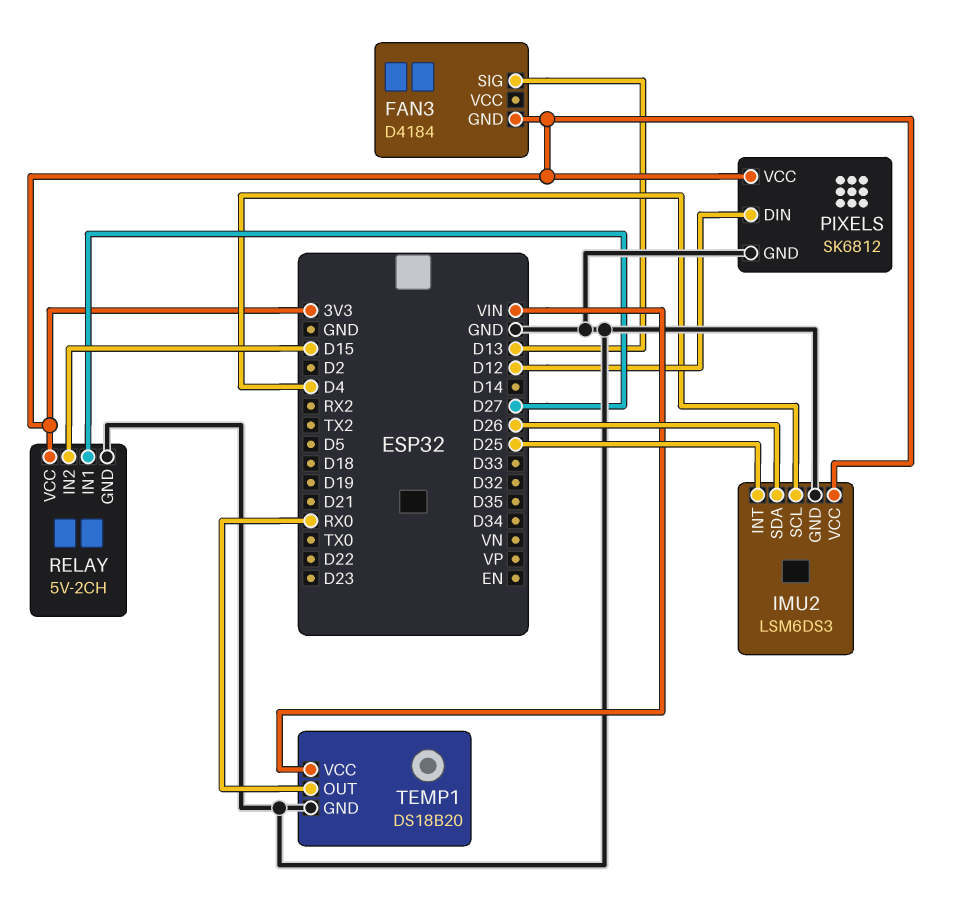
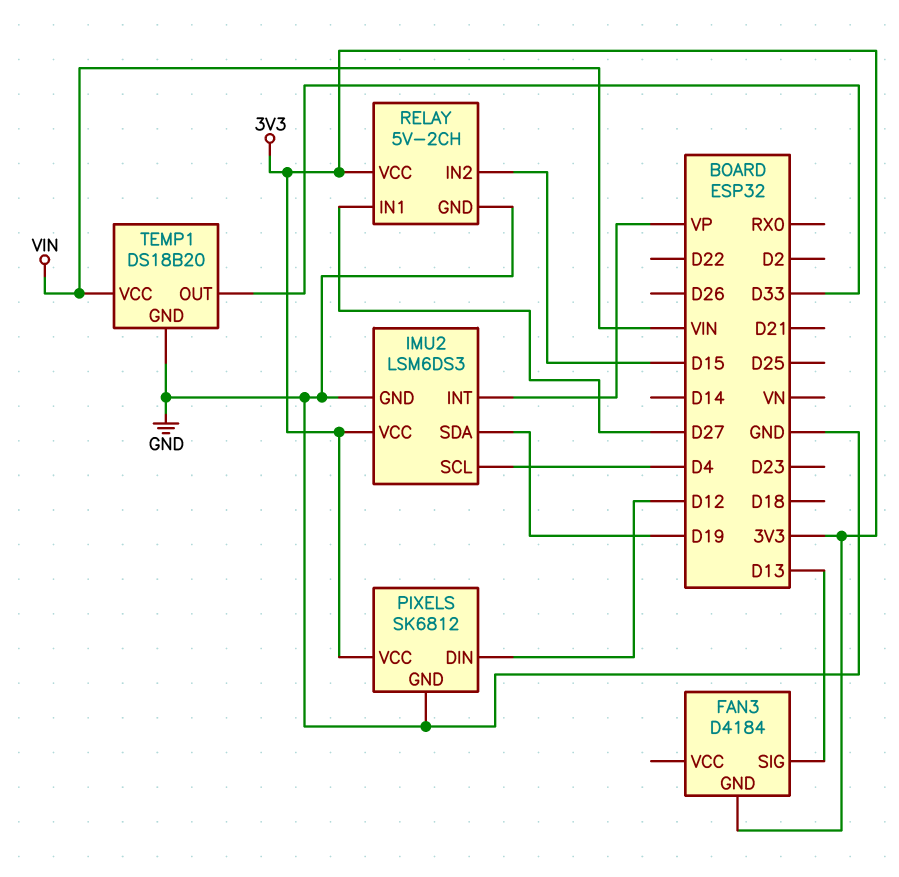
IMU2 pin INT: D25 -> VP
IMU2 pin SDA: D26 -> D19
TEMP1 pin OUT: RX0 -> D33

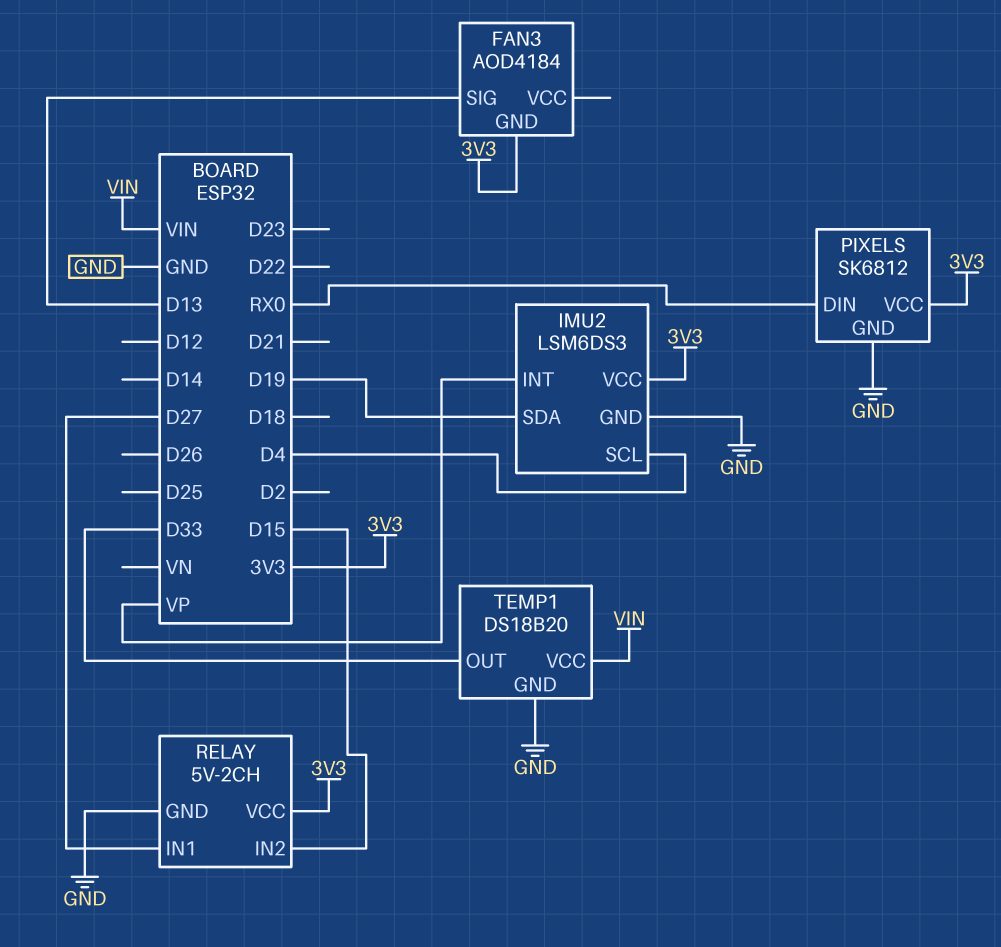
FAN3: D4184 -> AOD4184
PIXELS pin DIN: D12 -> RX0

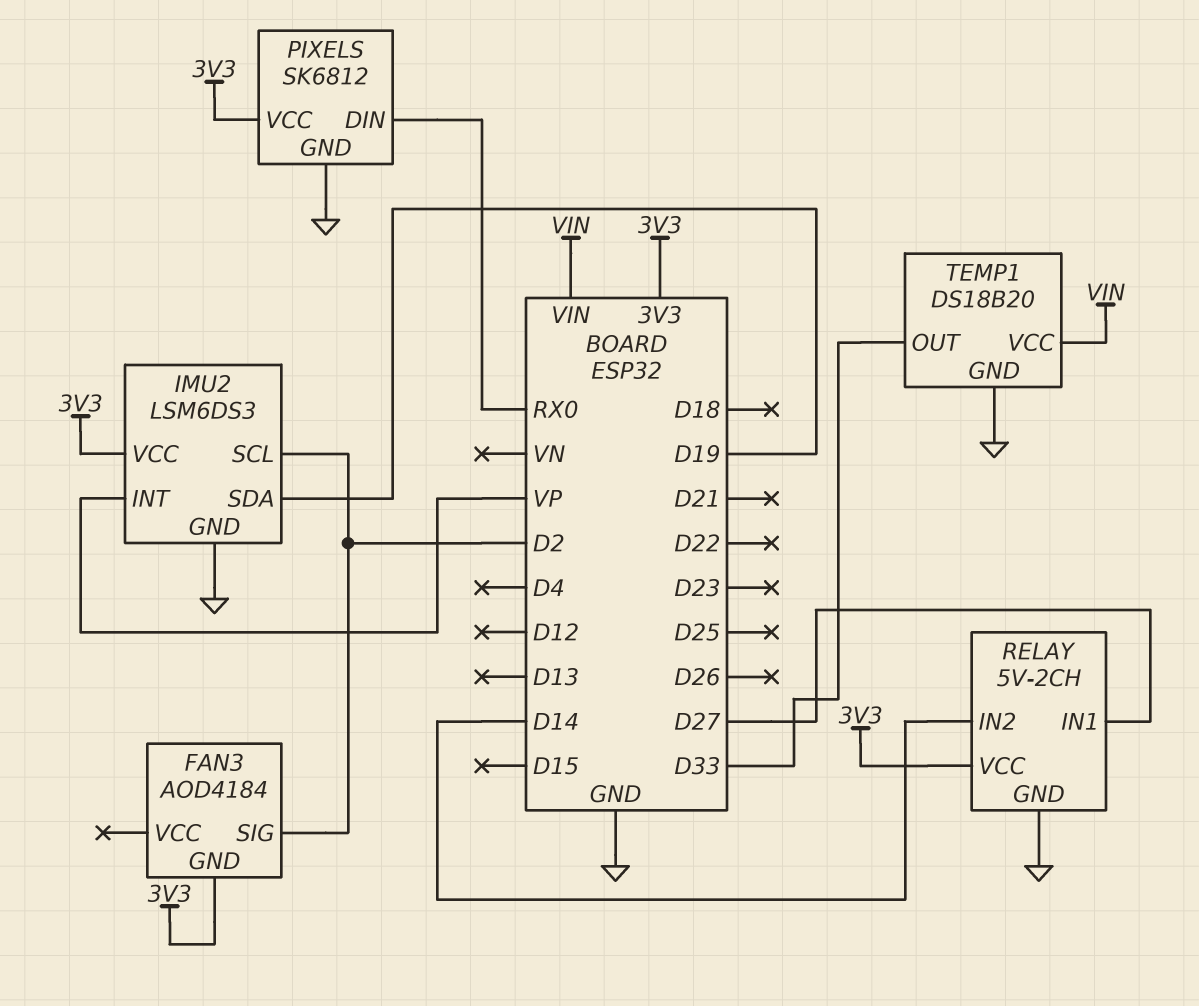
FAN3 pin SIG: D13 -> D2
IMU2 pin SCL: D4 -> D2
RELAY pin IN2: D15 -> D14

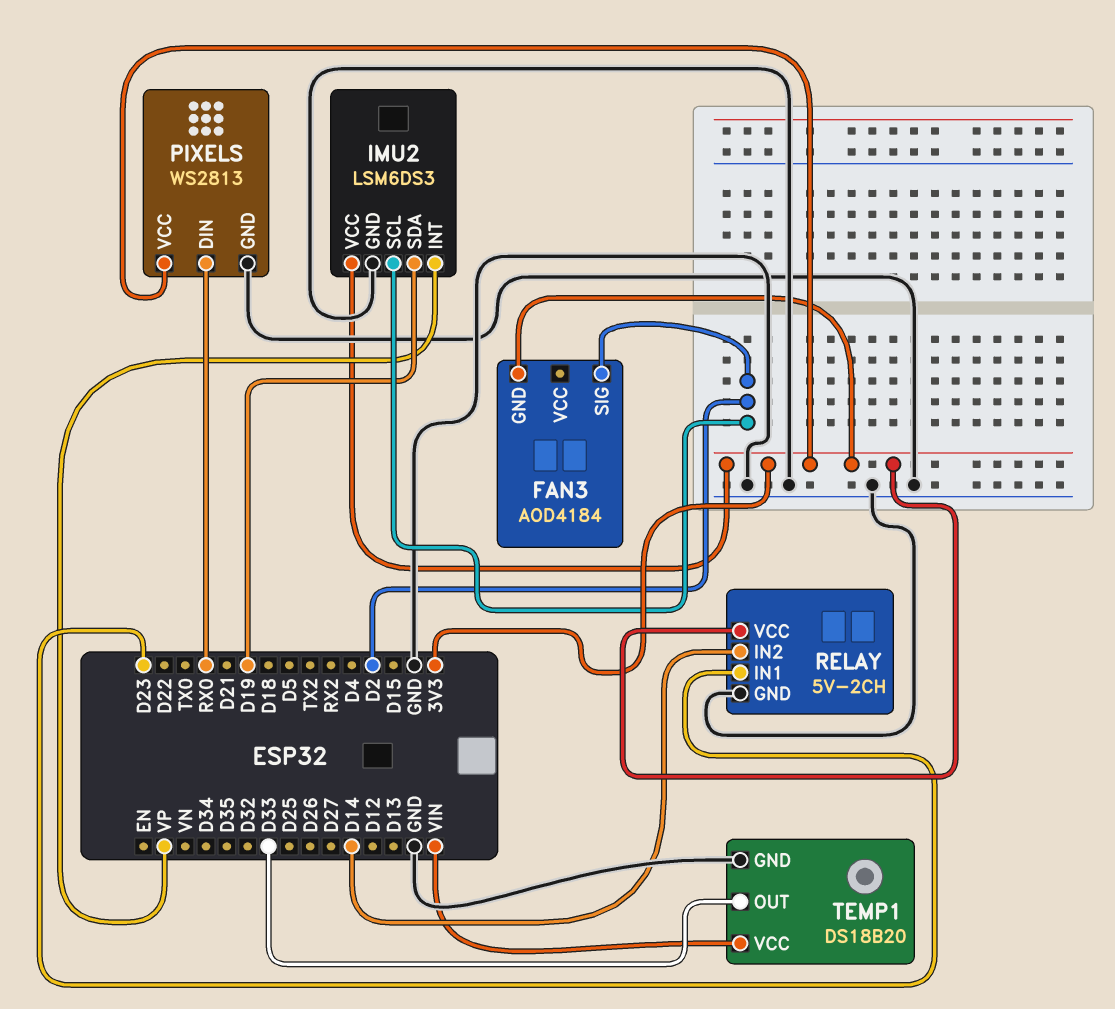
PIXELS: SK6812 -> WS2813
RELAY pin IN1: D27 -> D23

